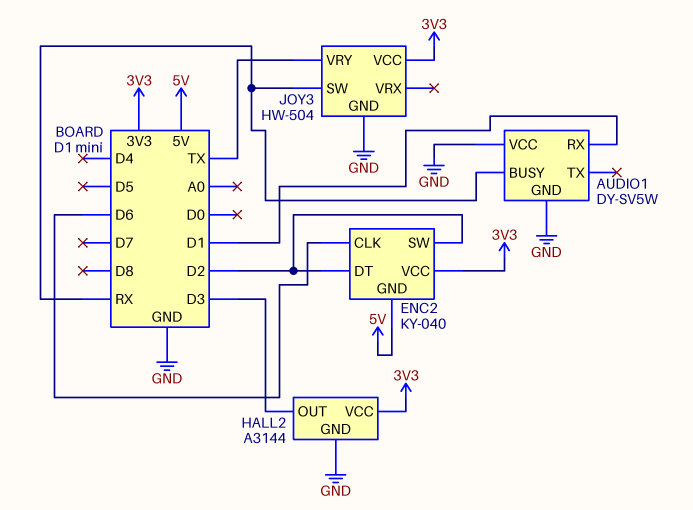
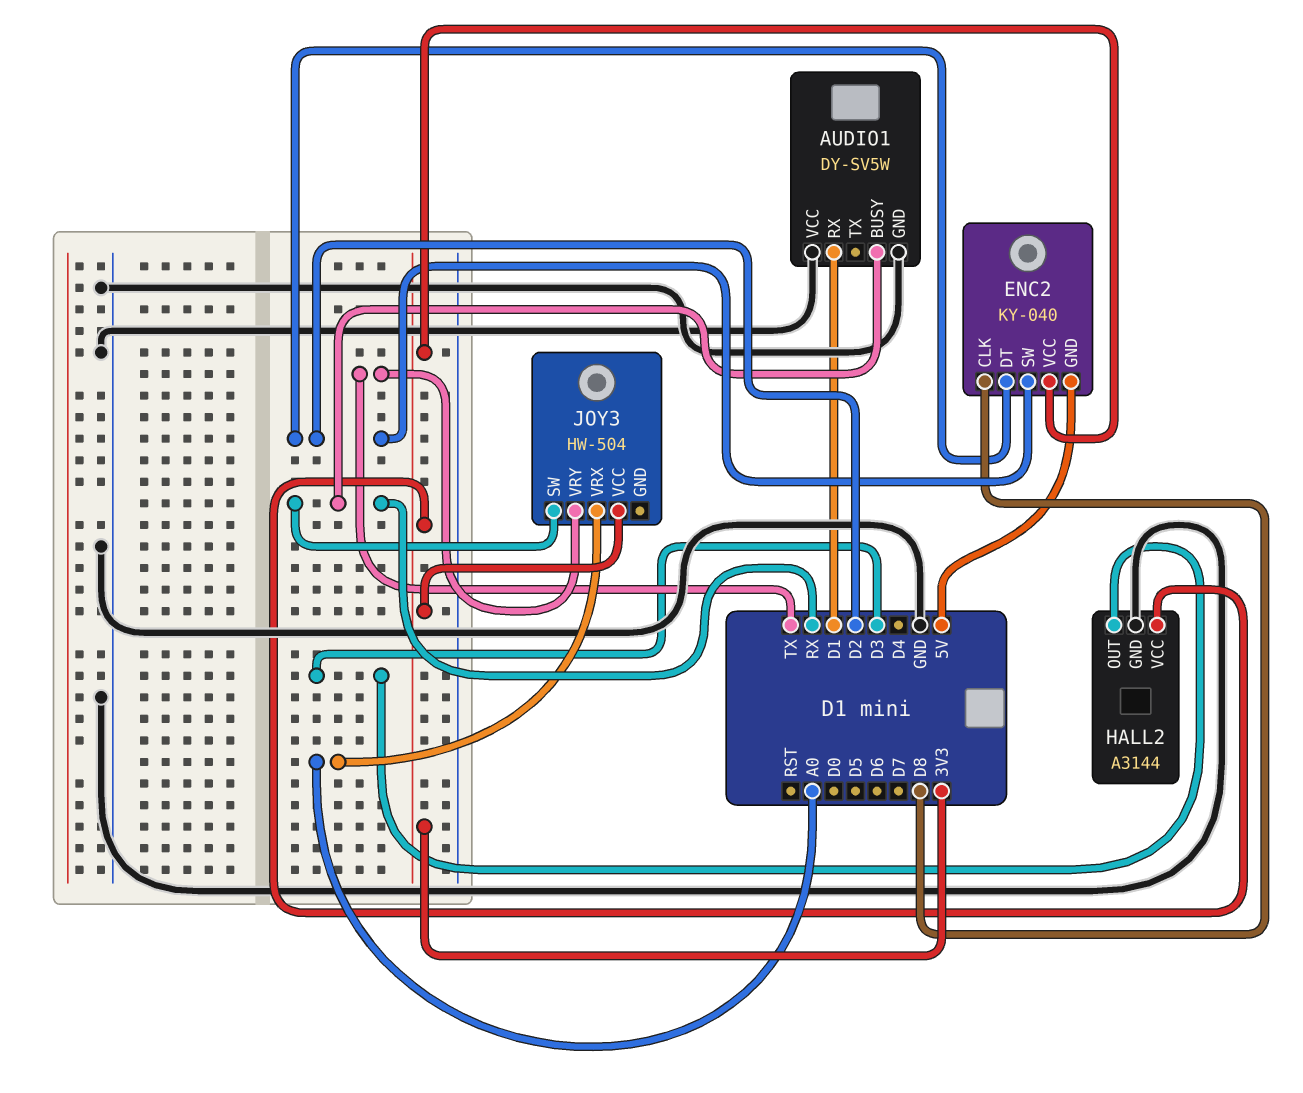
ENC2 pin CLK: D6 -> D8
JOY3 pin GND: GND -> none
JOY3 pin VRX: none -> A0

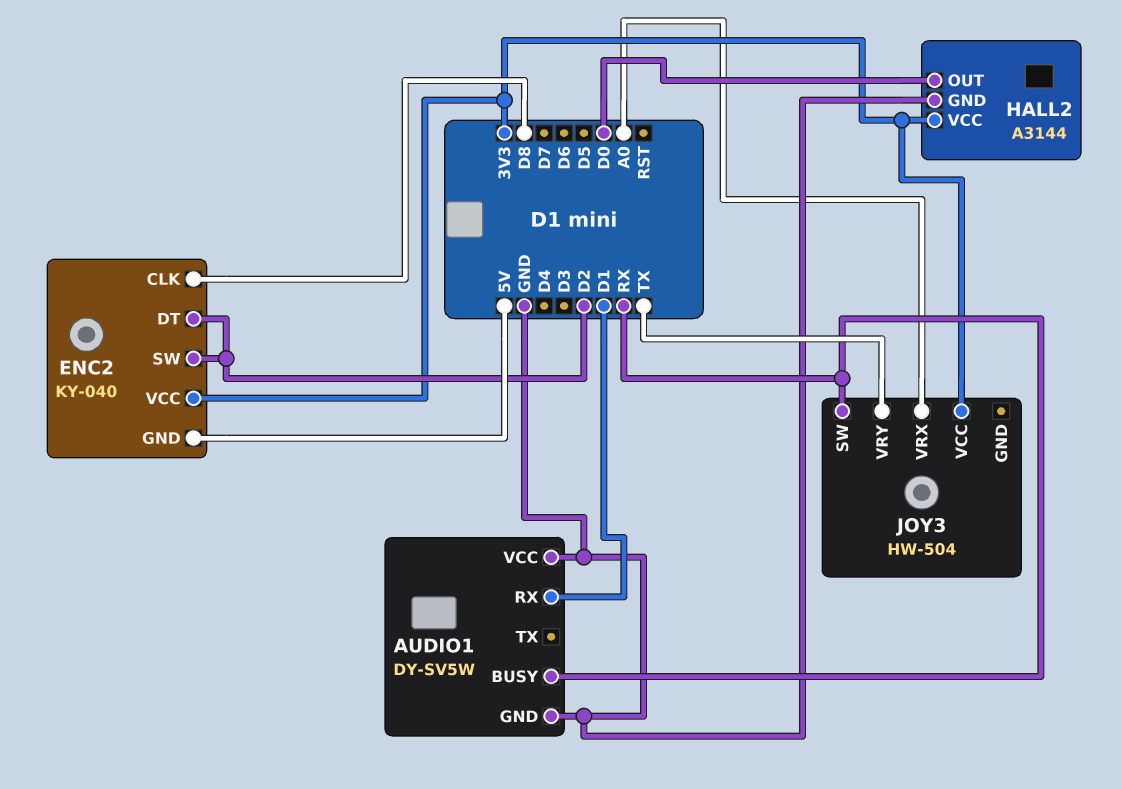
HALL2 pin OUT: D3 -> D0

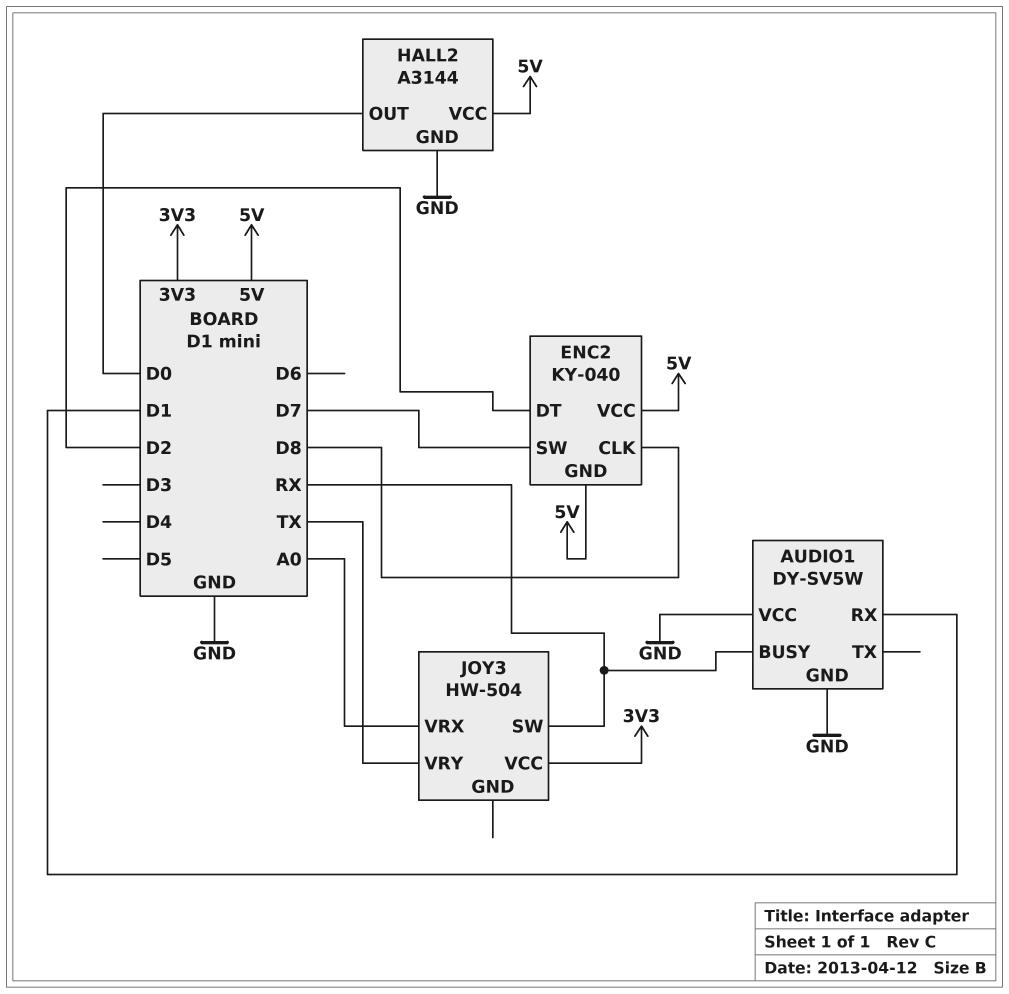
ENC2 pin SW: D2 -> D7
ENC2 pin VCC: 3V3 -> 5V
HALL2 pin VCC: 3V3 -> 5V

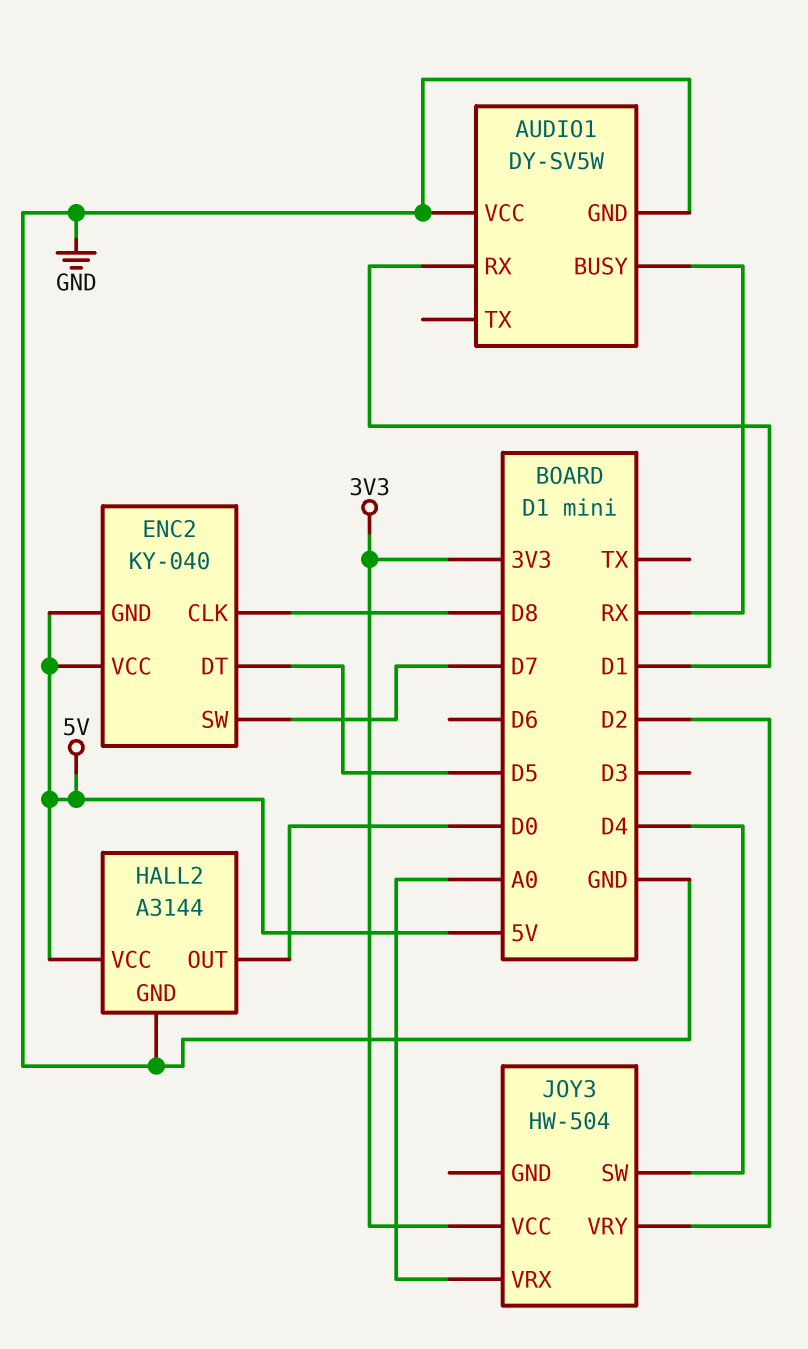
ENC2 pin DT: D2 -> D5
JOY3 pin SW: RX -> D4
JOY3 pin VRY: TX -> D2

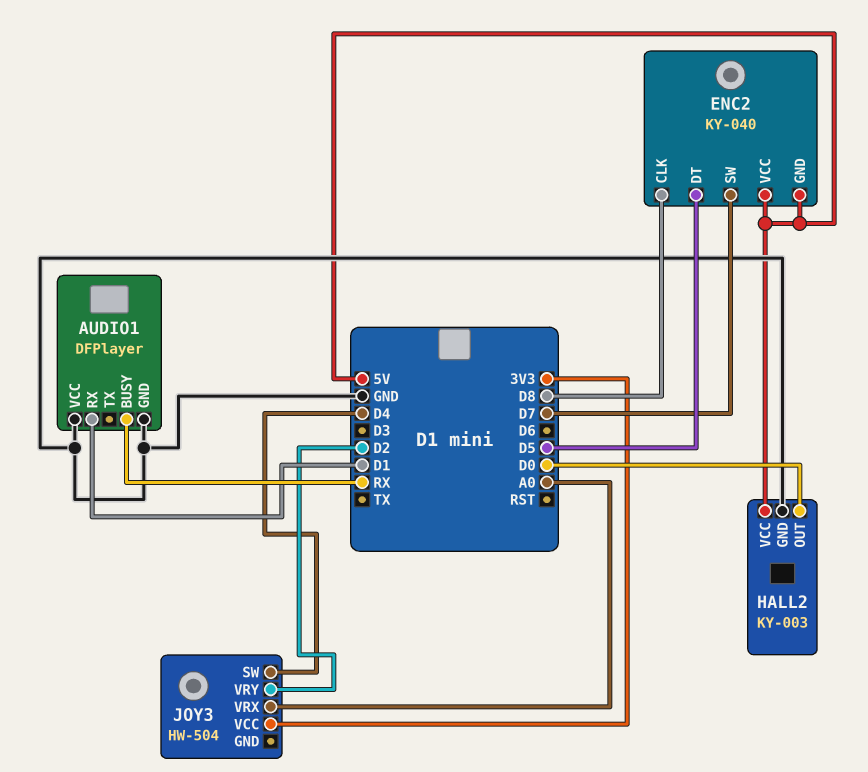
AUDIO1: DY-SV5W -> DFPlayer
HALL2: A3144 -> KY-003

